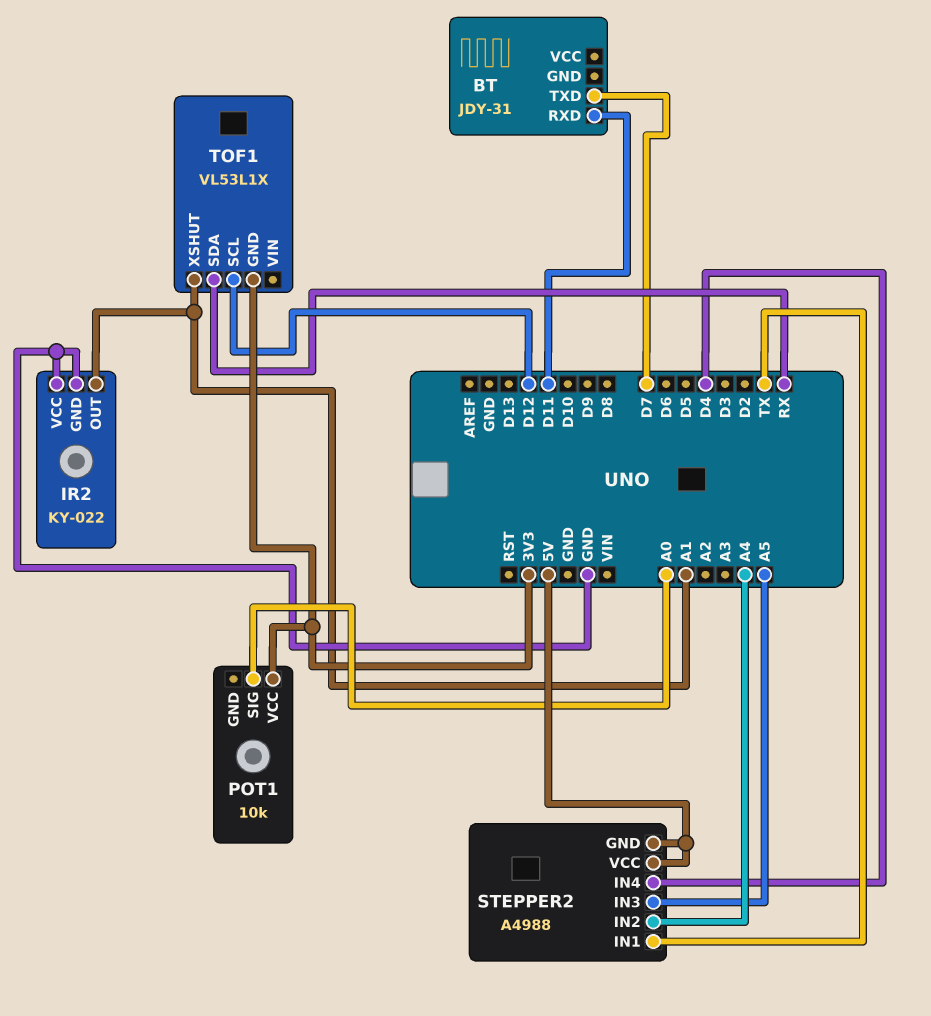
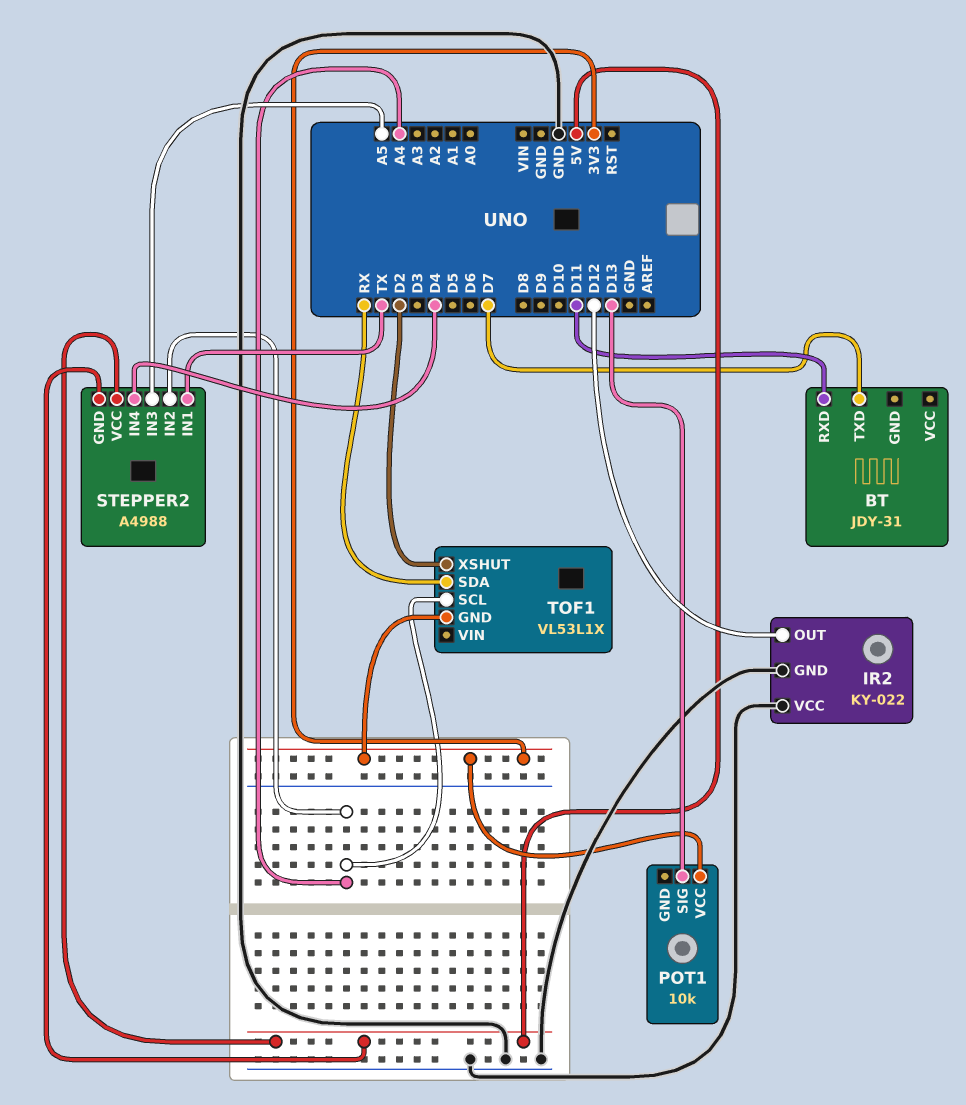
IR2 pin OUT: A1 -> D12
POT1 pin SIG: A0 -> D13
TOF1 pin SCL: D12 -> A4
TOF1 pin XSHUT: A1 -> D2

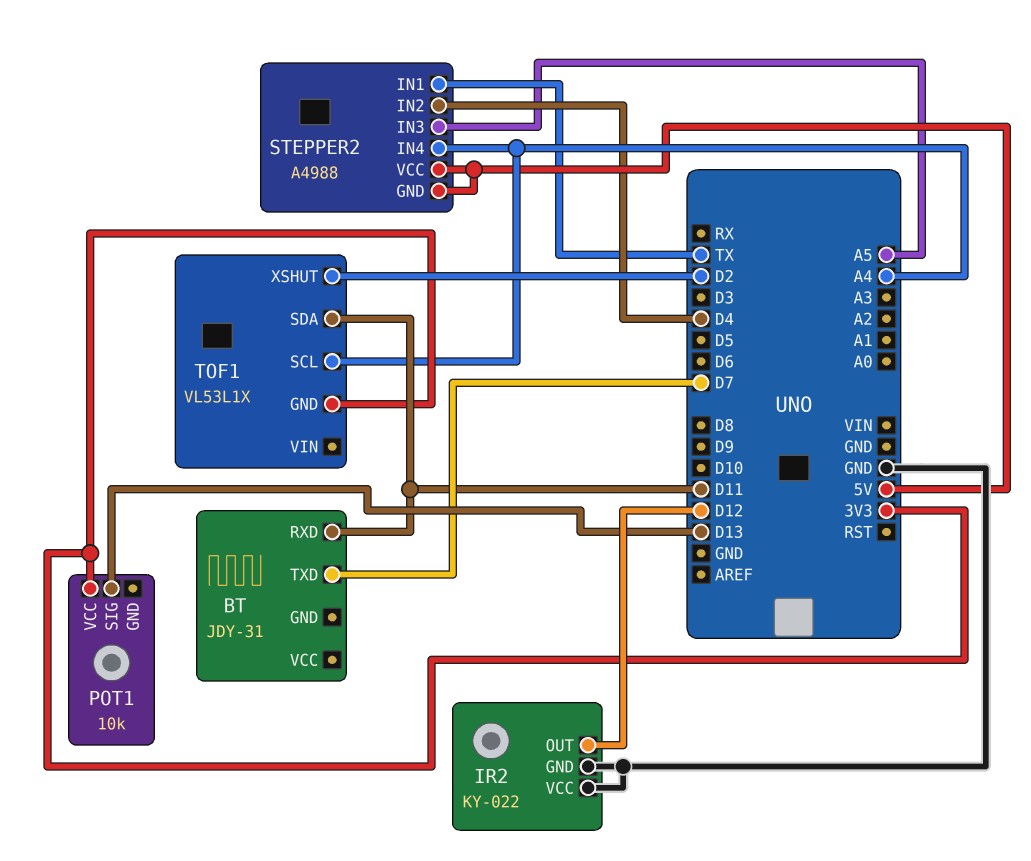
STEPPER2 pin IN2: A4 -> D4
STEPPER2 pin IN4: D4 -> A4
TOF1 pin SDA: RX -> D11

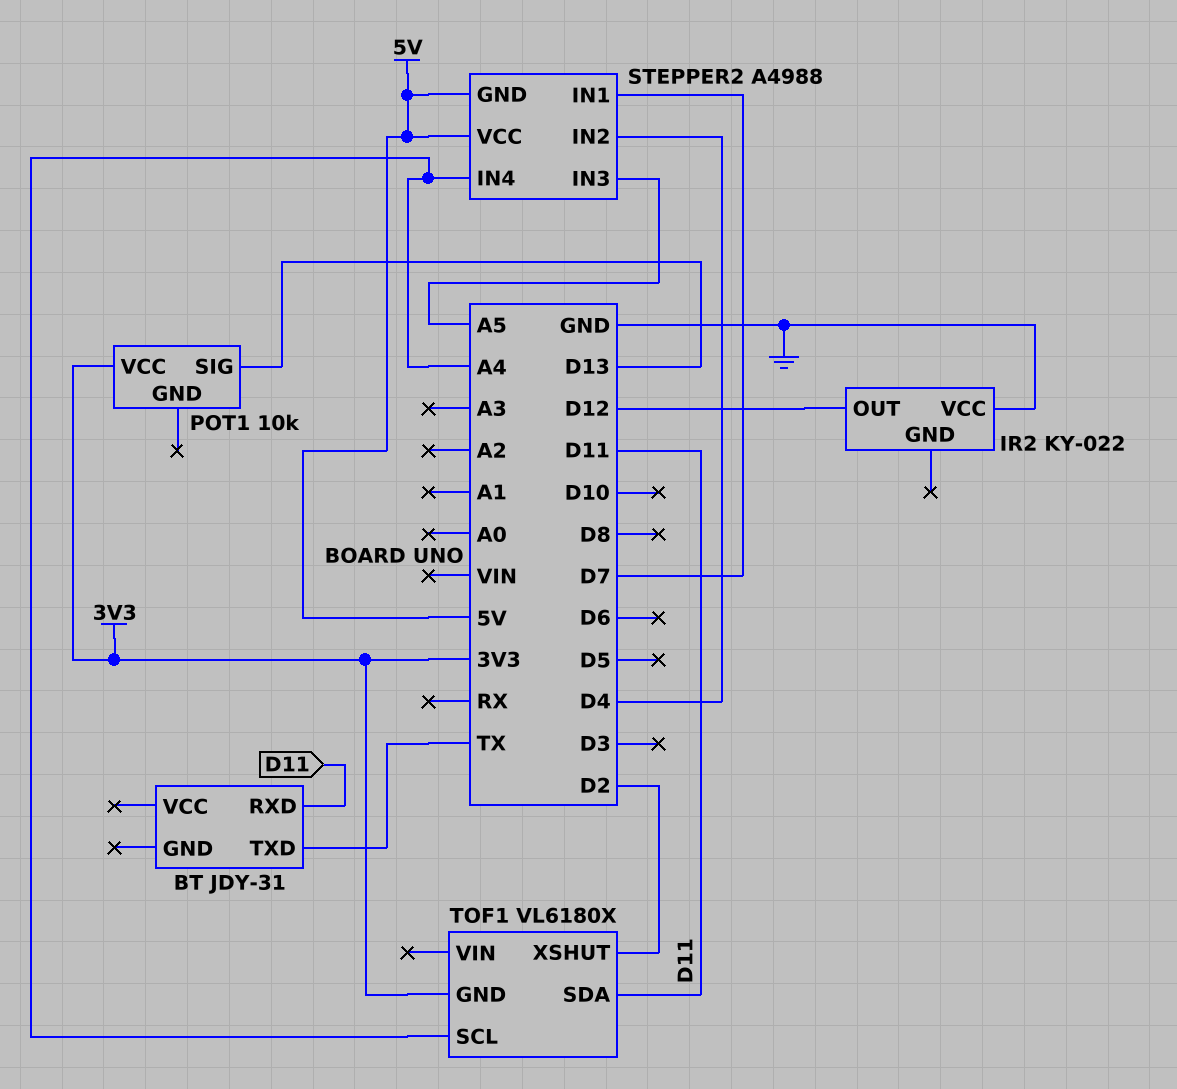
BT pin TXD: D7 -> TX
IR2 pin GND: GND -> none
STEPPER2 pin IN1: TX -> D7
TOF1: VL53L1X -> VL6180X

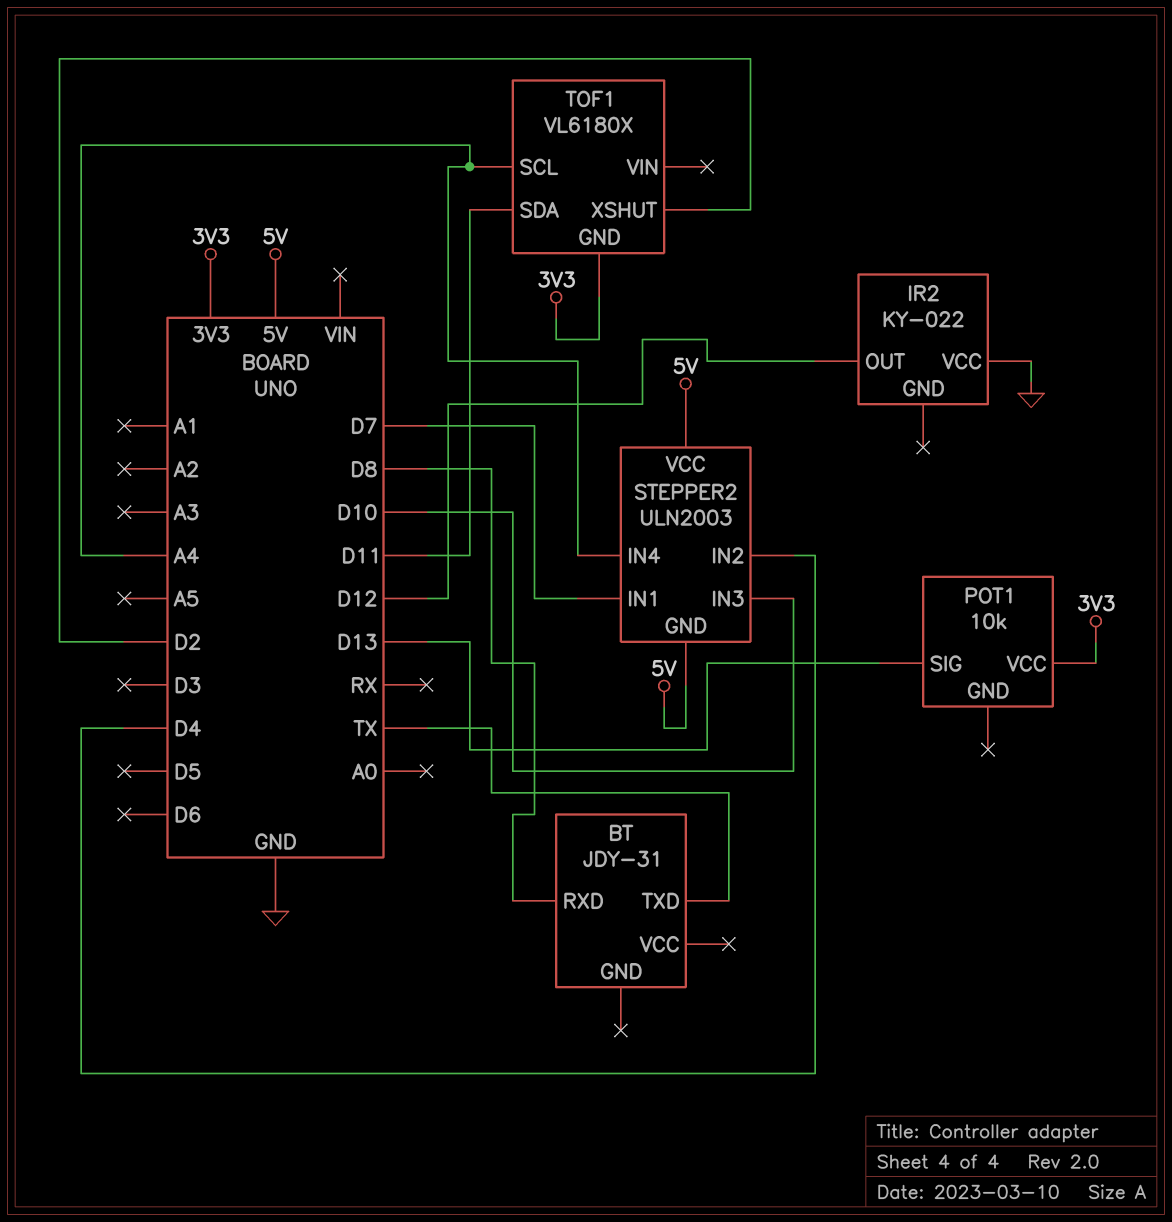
BT pin RXD: D11 -> D8
STEPPER2: A4988 -> ULN2003
STEPPER2 pin IN3: A5 -> D10

